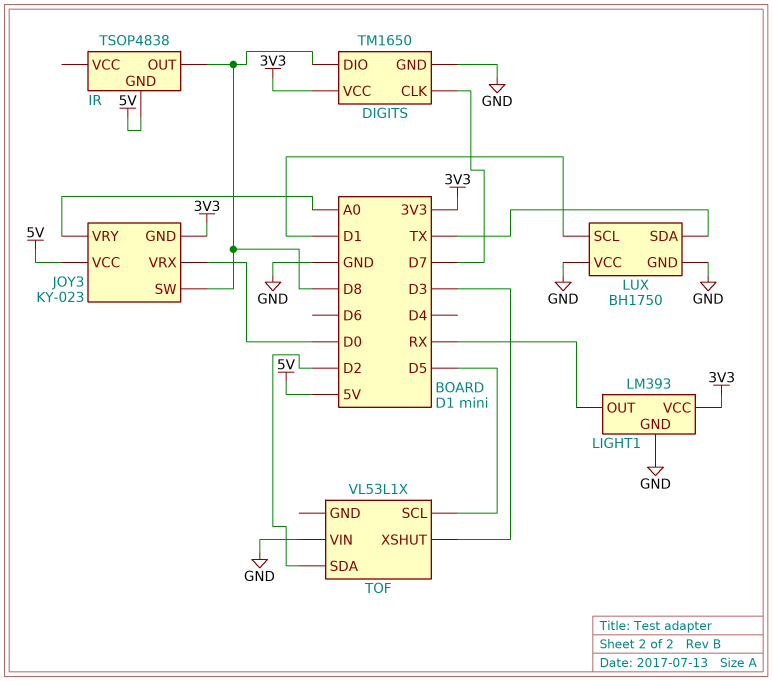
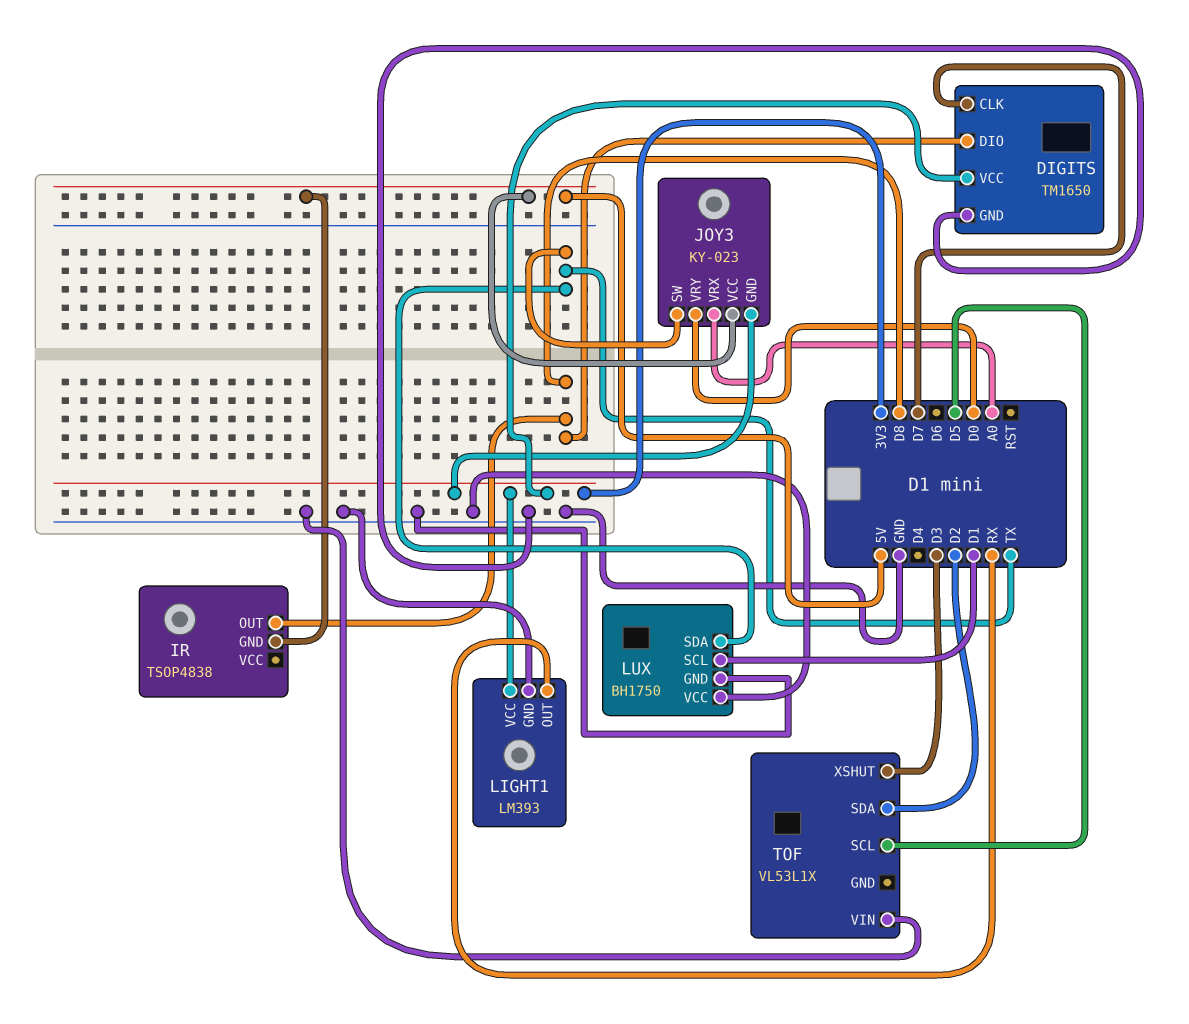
JOY3 pin SW: D8 -> TX
JOY3 pin VRX: D0 -> A0
JOY3 pin VRY: A0 -> D0

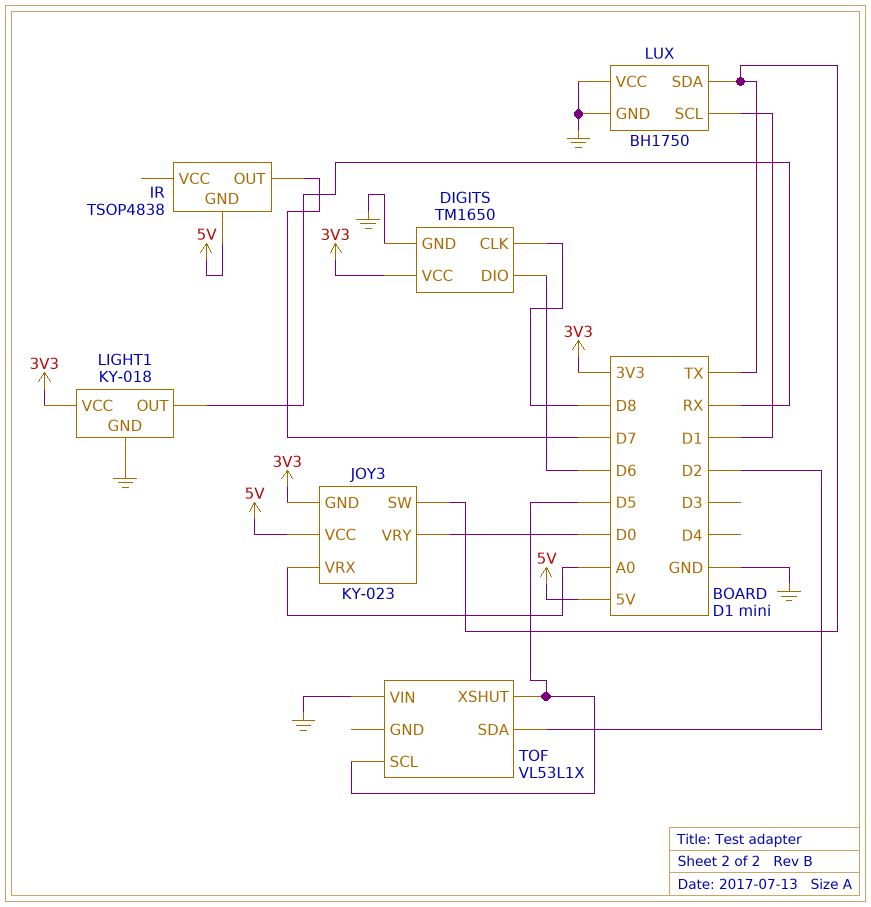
DIGITS pin CLK: D7 -> D8
DIGITS pin DIO: D8 -> D6
IR pin OUT: D8 -> D7
LIGHT1: LM393 -> KY-018
TOF pin XSHUT: D3 -> D5

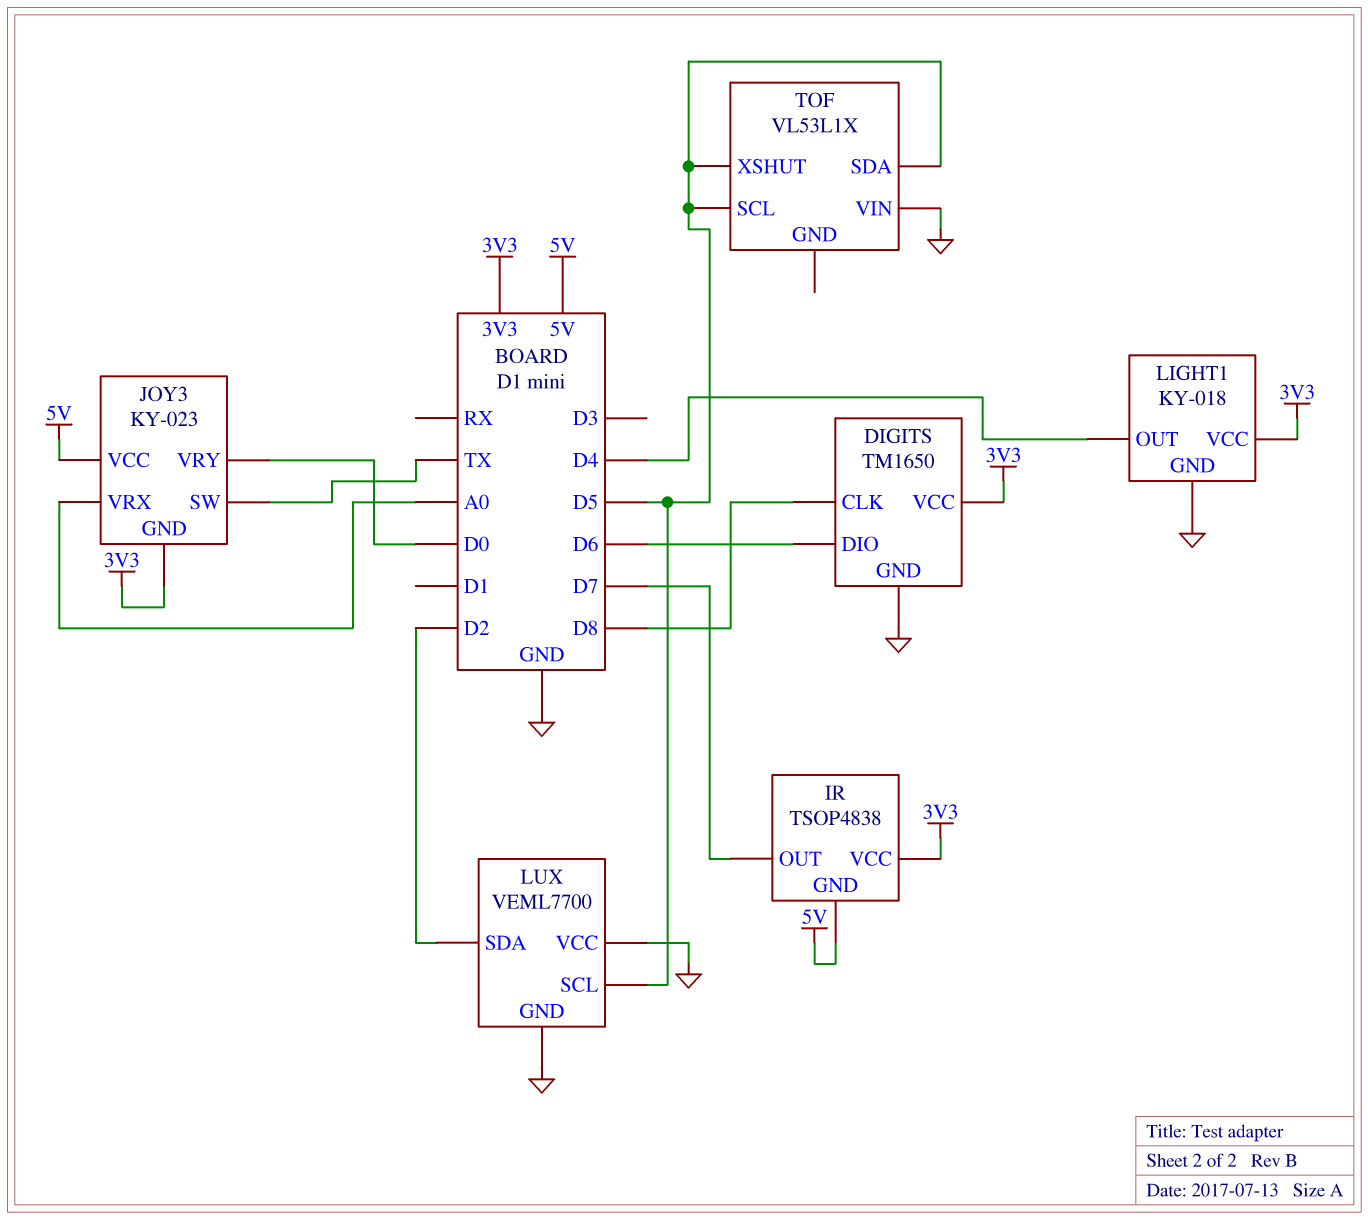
IR pin VCC: none -> 3V3
LIGHT1 pin OUT: RX -> D4
LUX: BH1750 -> VEML7700
LUX pin SCL: D1 -> D5
LUX pin SDA: TX -> D2
TOF pin SDA: D2 -> D5

